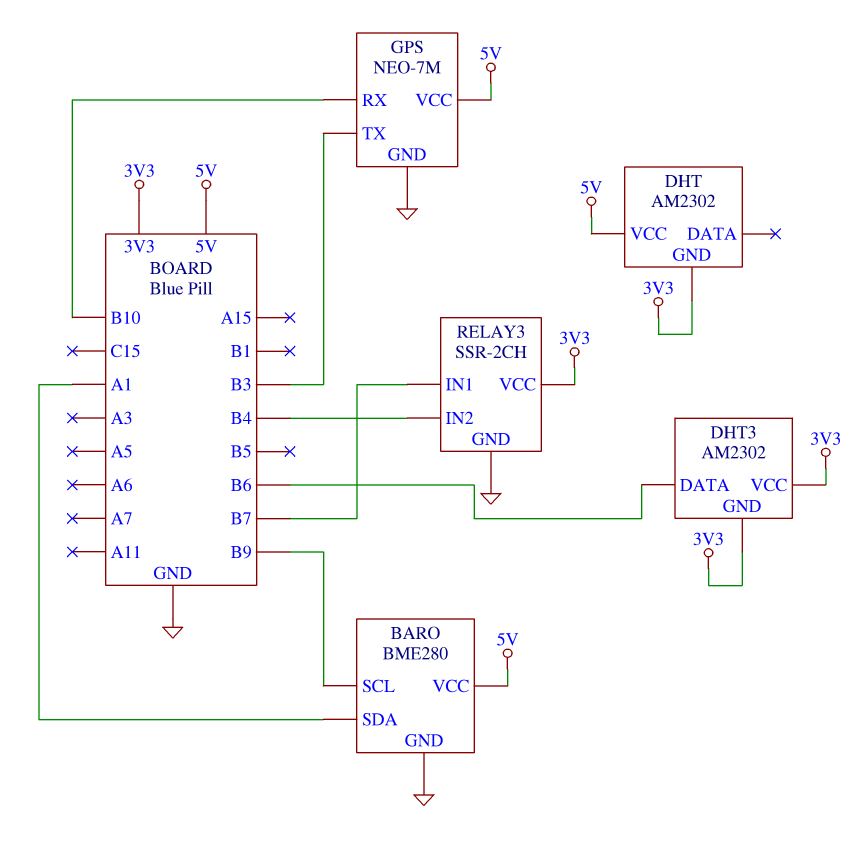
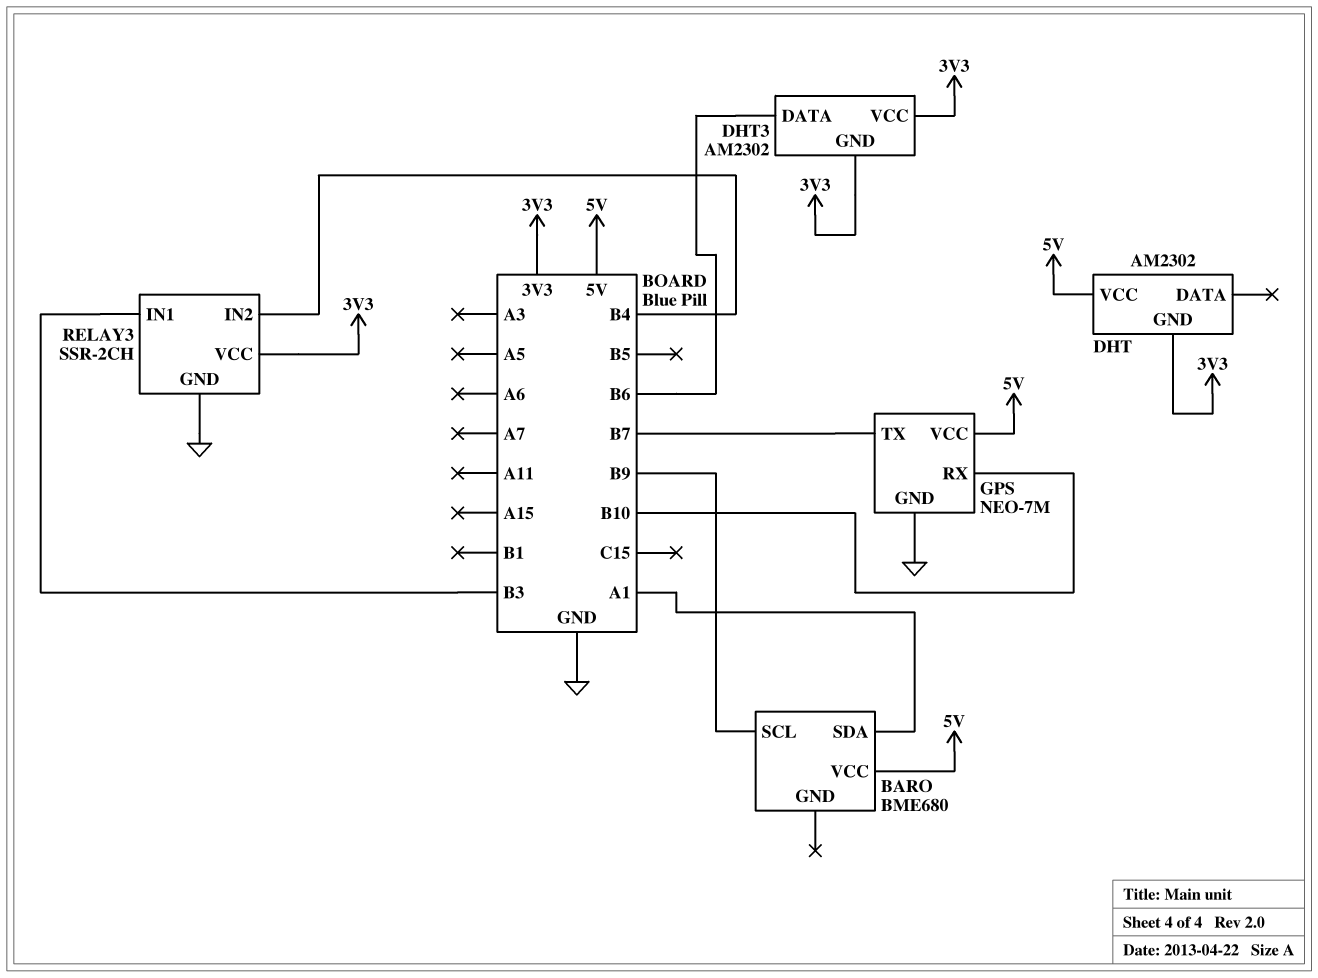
BARO: BME280 -> BME680
BARO pin GND: GND -> none
GPS pin TX: B3 -> B7
RELAY3 pin IN1: B7 -> B3

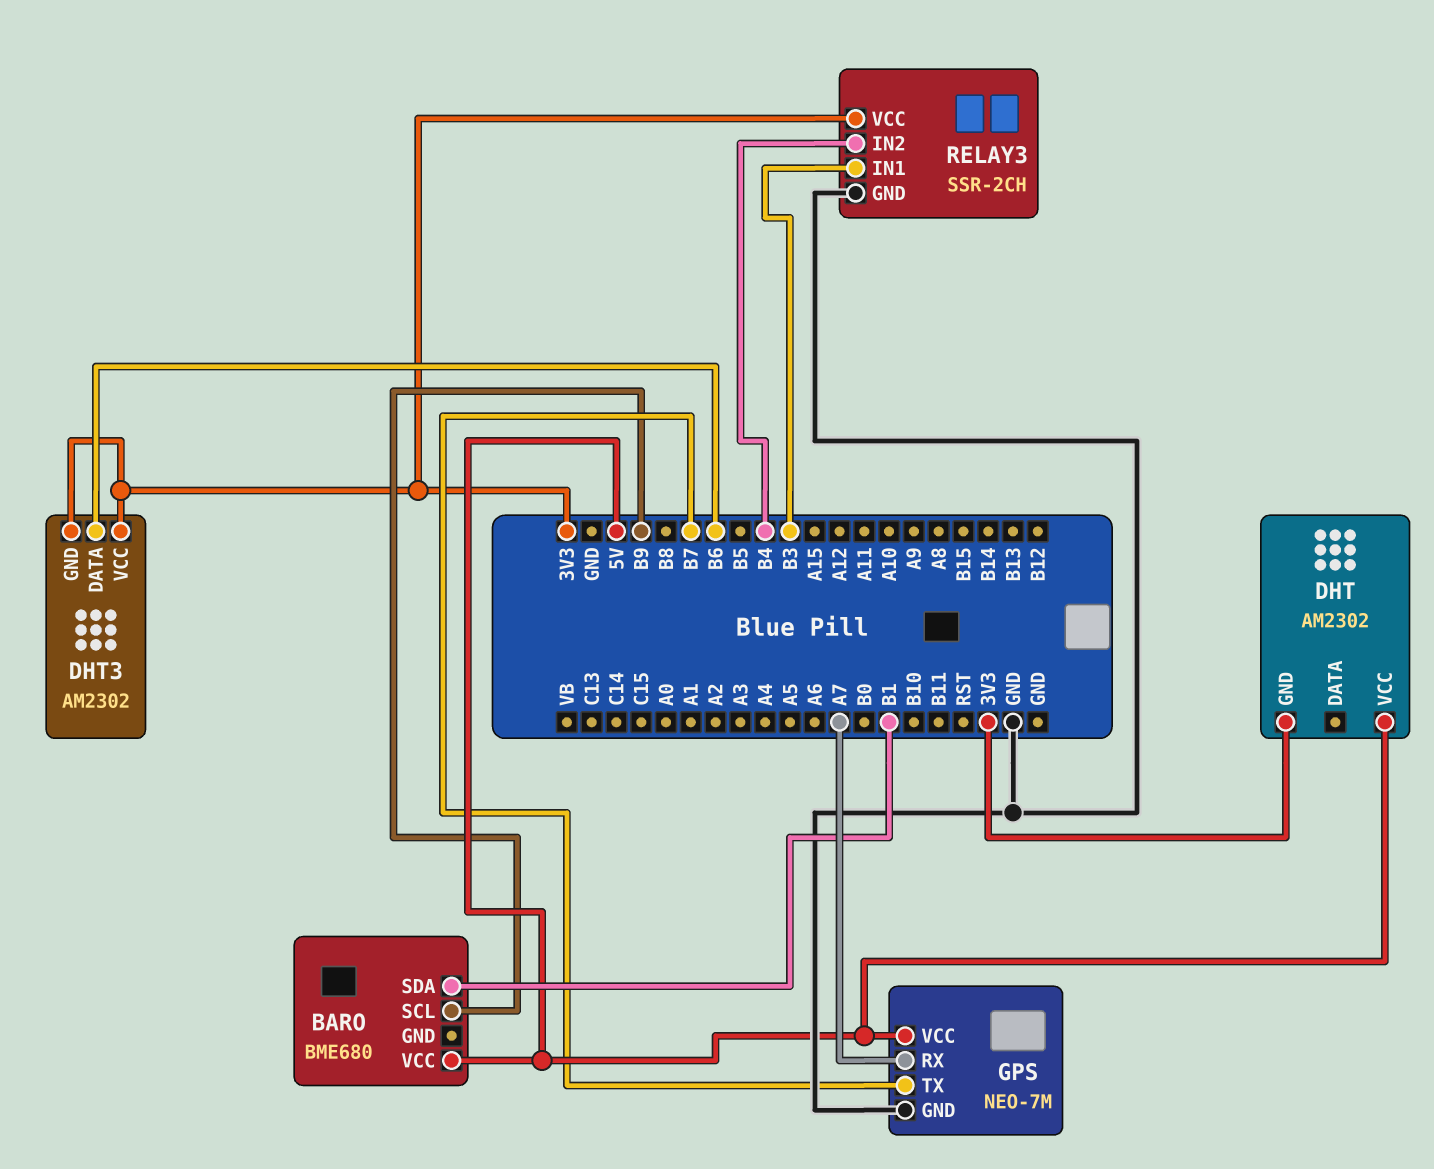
BARO pin SDA: A1 -> B1
GPS pin RX: B10 -> A7

